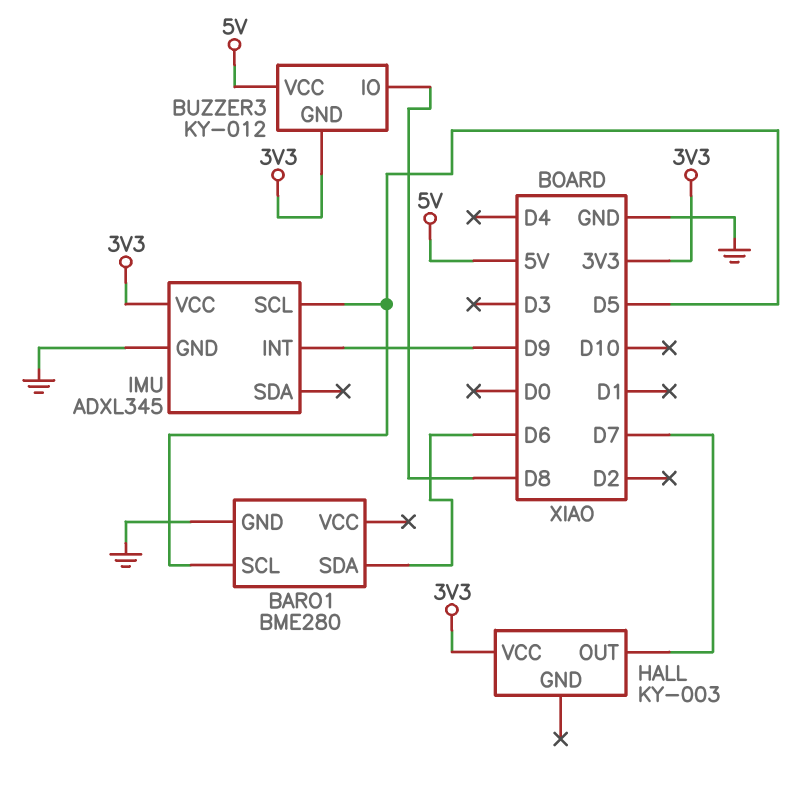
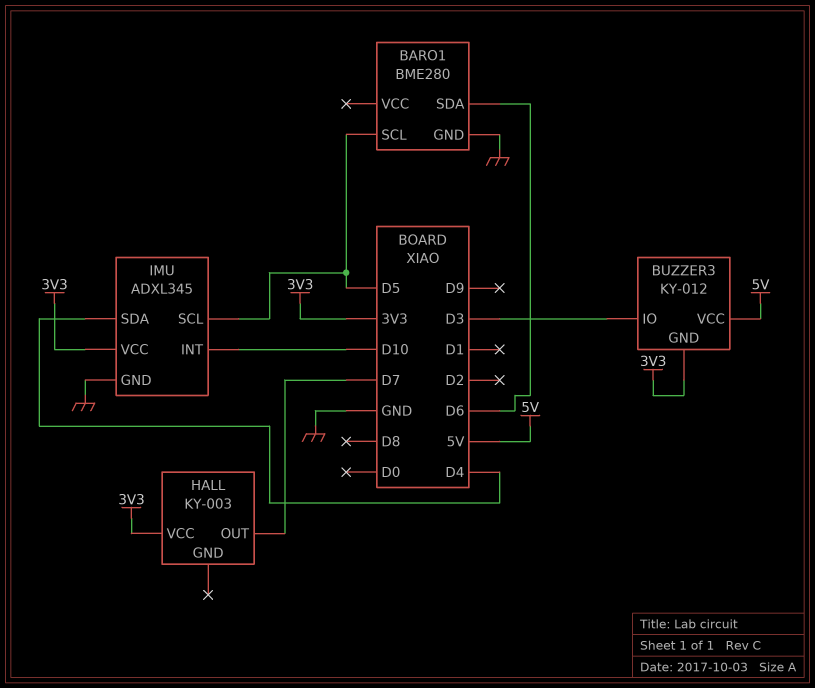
BUZZER3 pin IO: D8 -> D3
IMU pin INT: D9 -> D10
IMU pin SDA: none -> D4

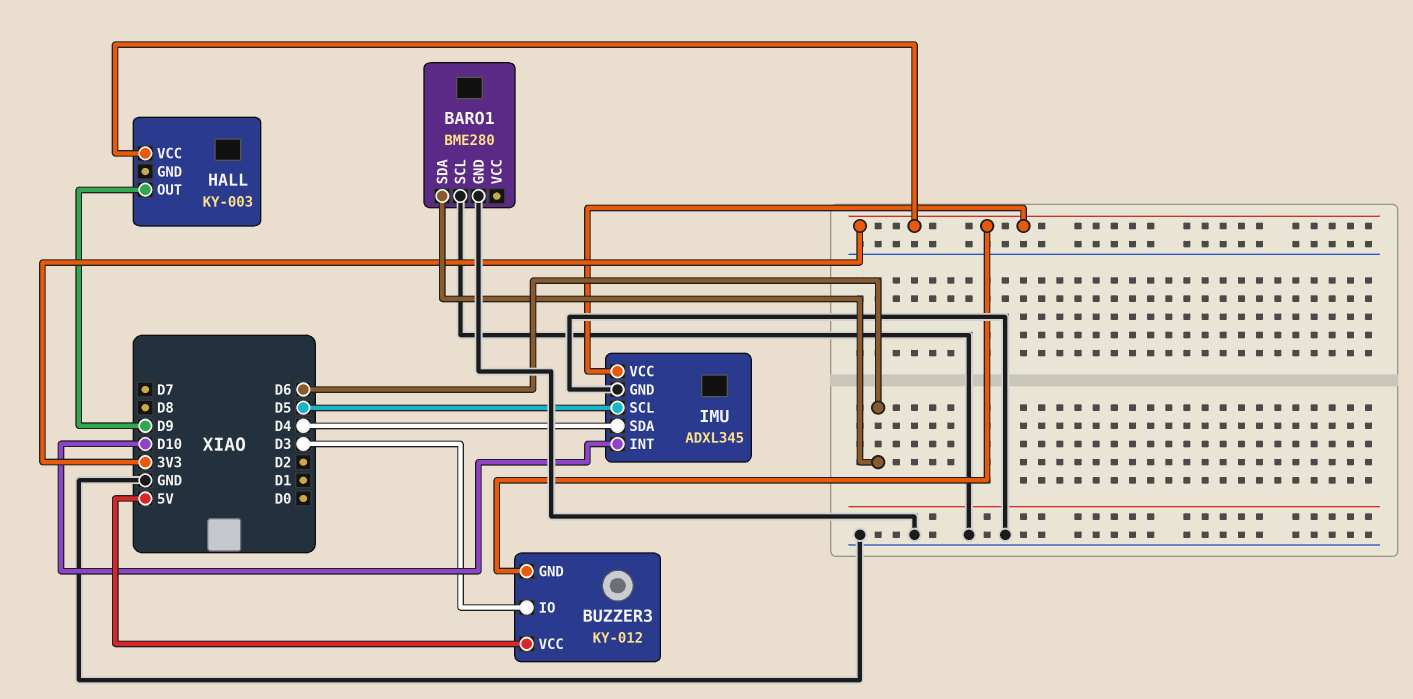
BARO1 pin SCL: D5 -> GND
HALL pin OUT: D7 -> D9

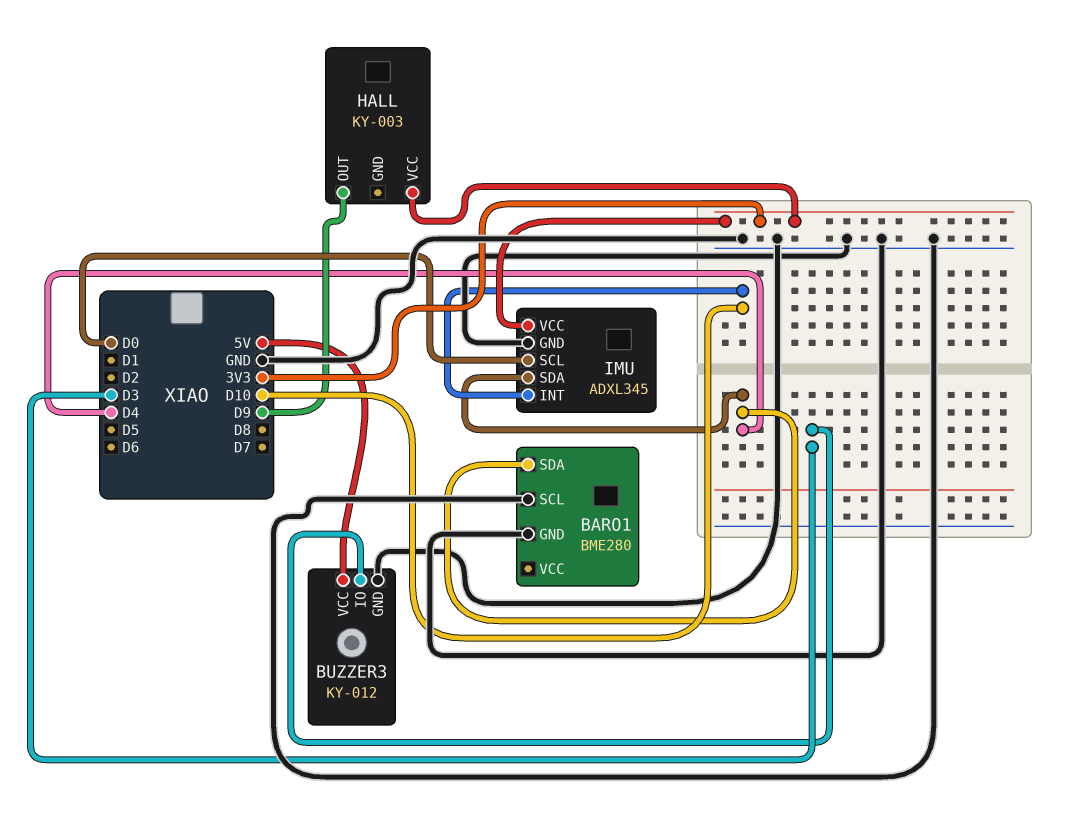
BARO1 pin SDA: D6 -> D4
BUZZER3 pin GND: 3V3 -> GND
IMU pin SCL: D5 -> D0

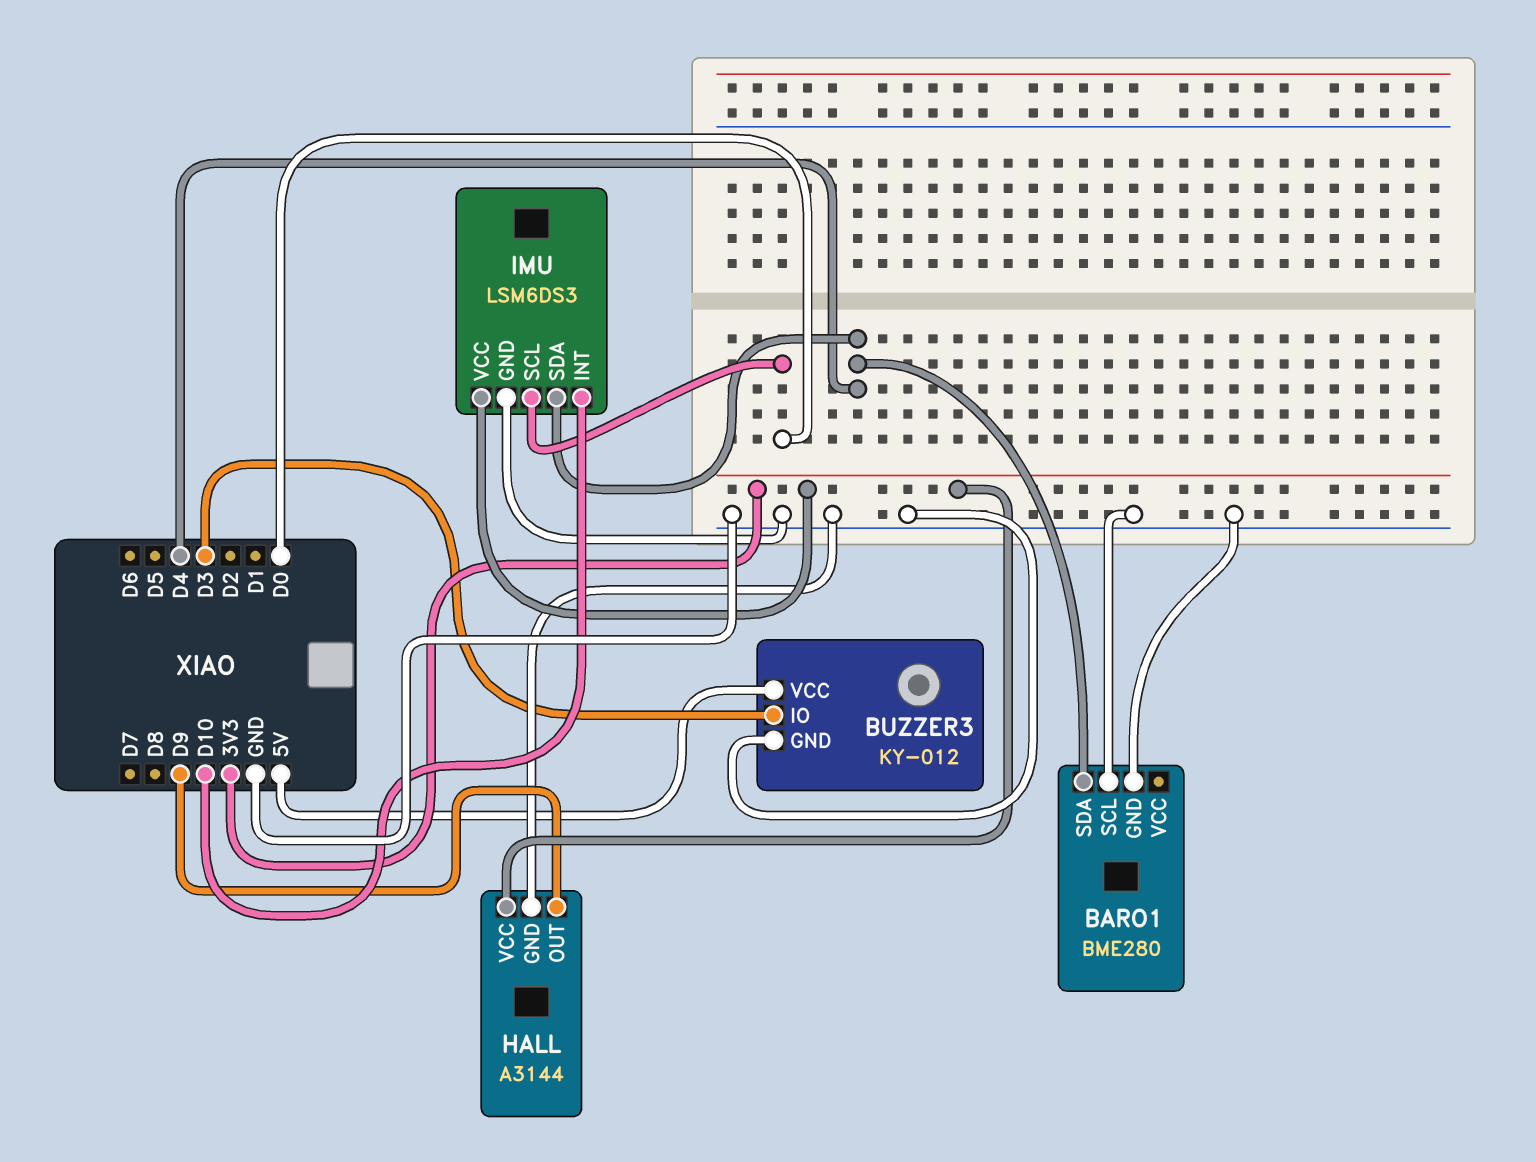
HALL: KY-003 -> A3144
HALL pin GND: none -> GND
IMU: ADXL345 -> LSM6DS3

